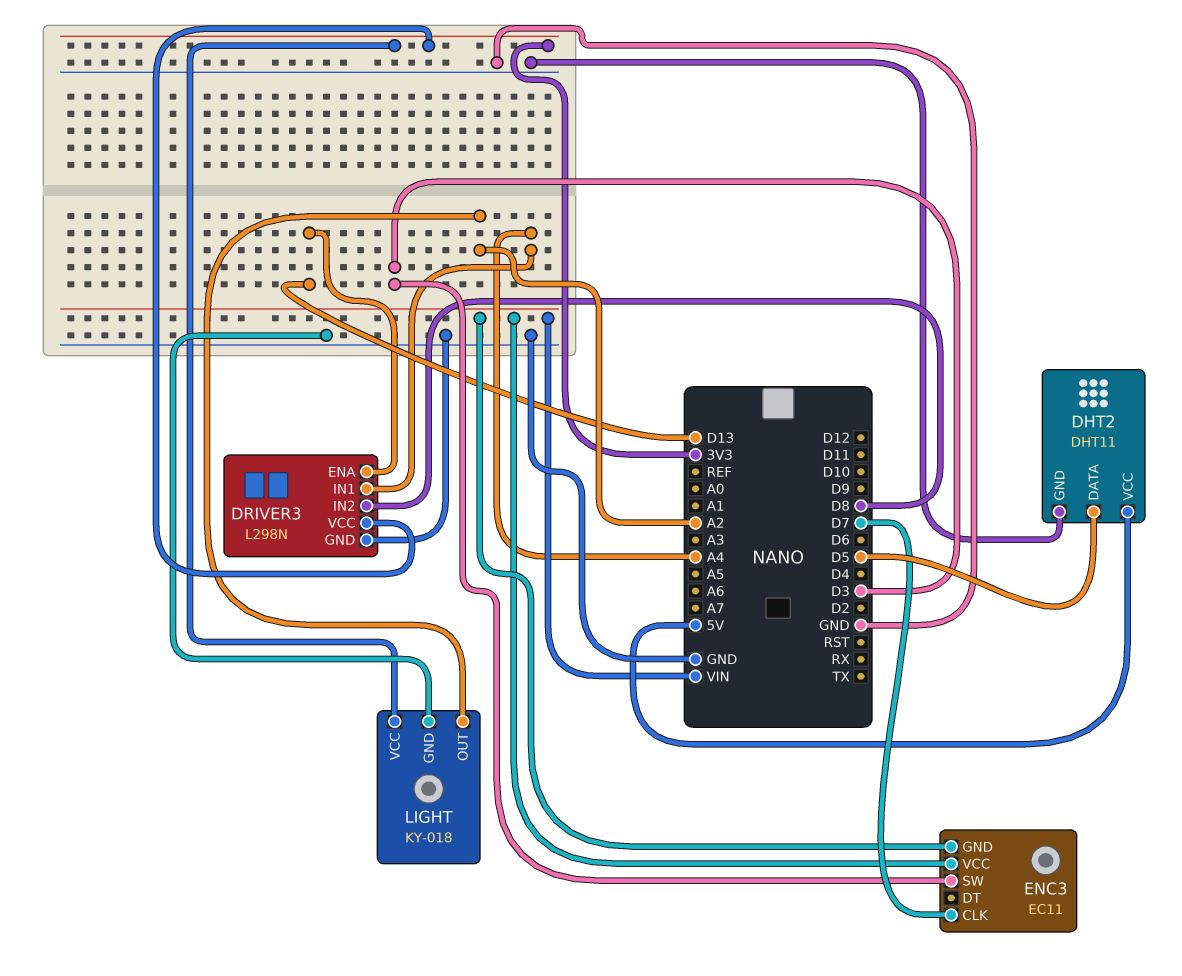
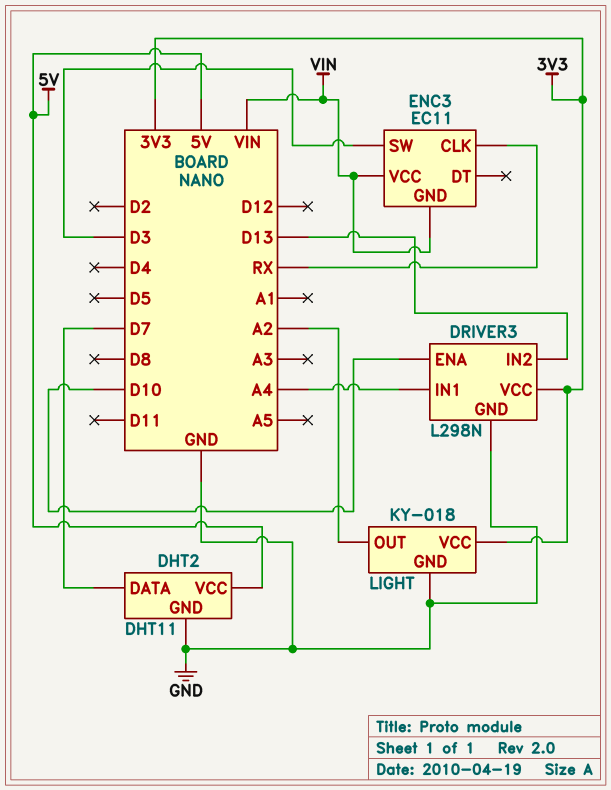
DHT2 pin DATA: D5 -> D7
DRIVER3 pin ENA: D13 -> D10
DRIVER3 pin IN2: D8 -> D13
ENC3 pin CLK: D7 -> RX

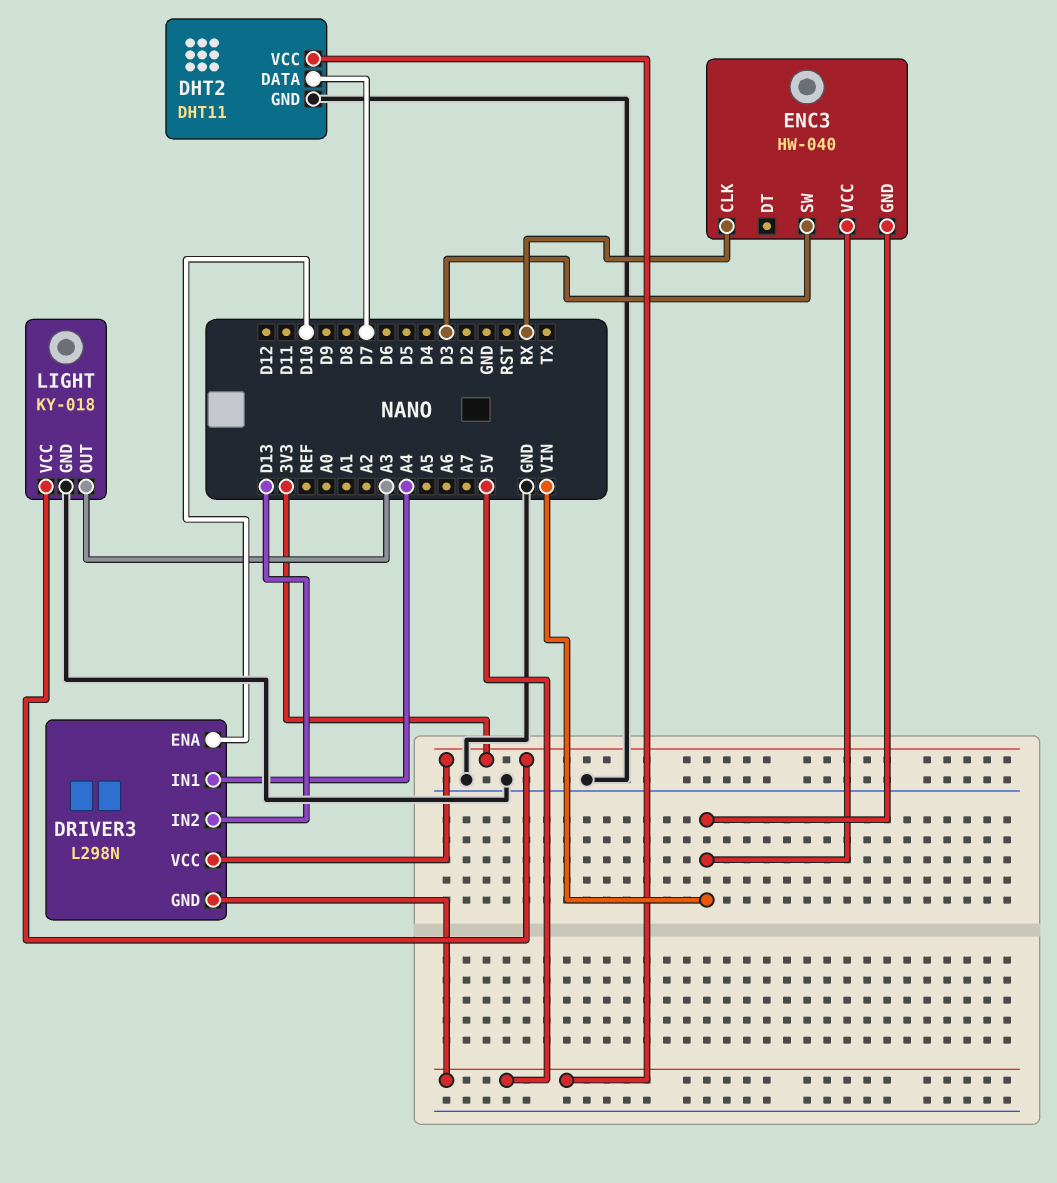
DRIVER3 pin GND: GND -> 5V
ENC3: EC11 -> HW-040
LIGHT pin OUT: A2 -> A3

